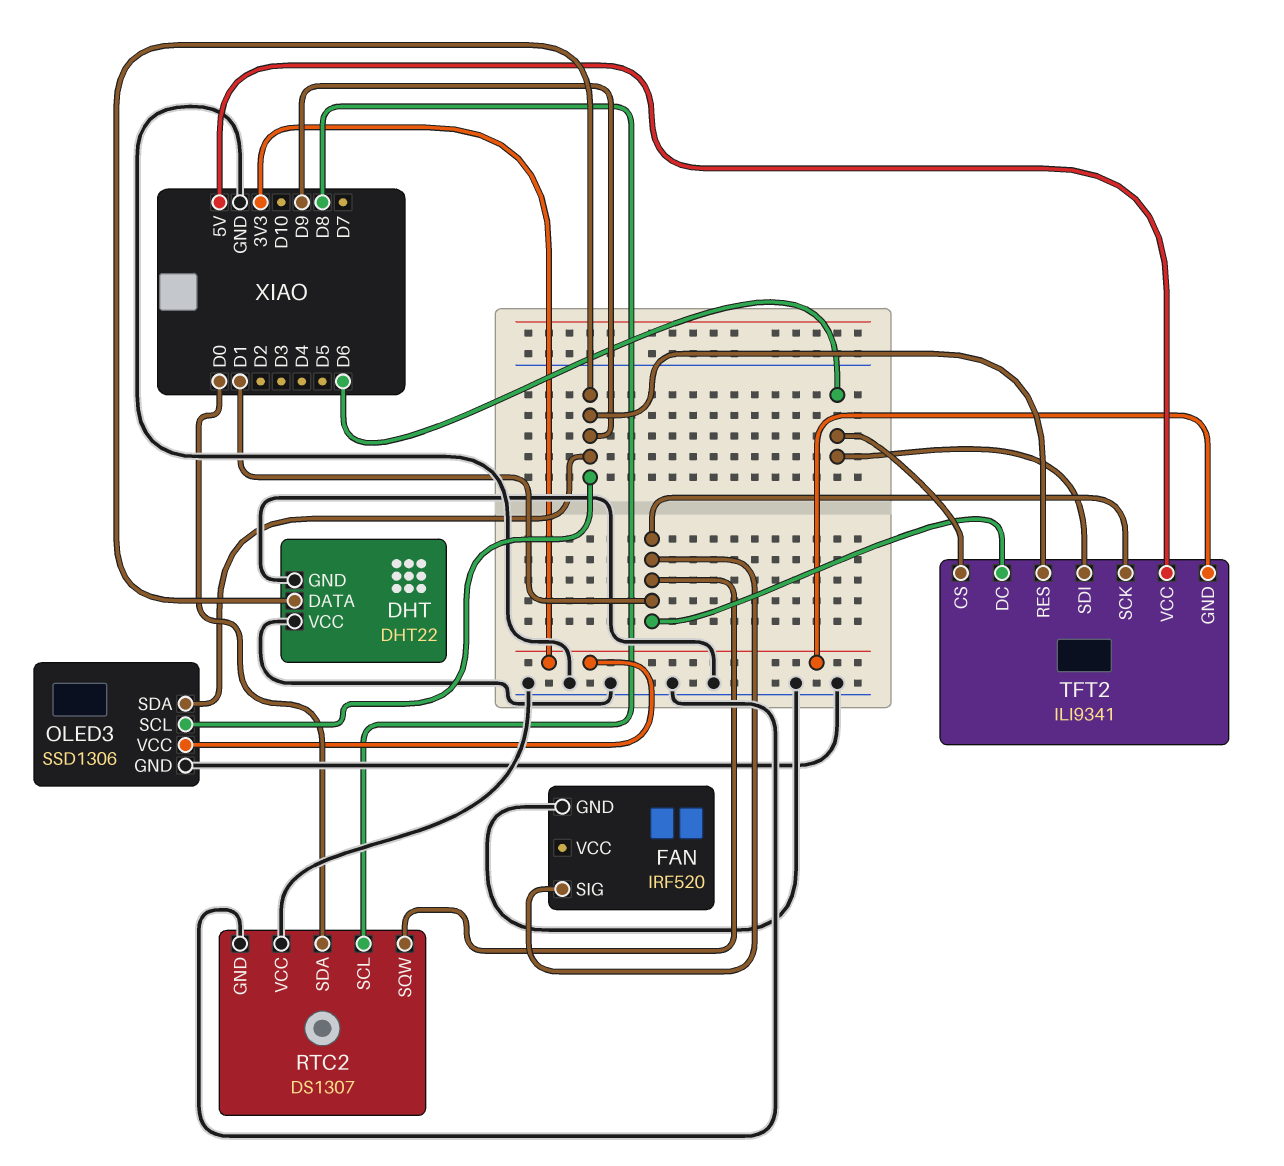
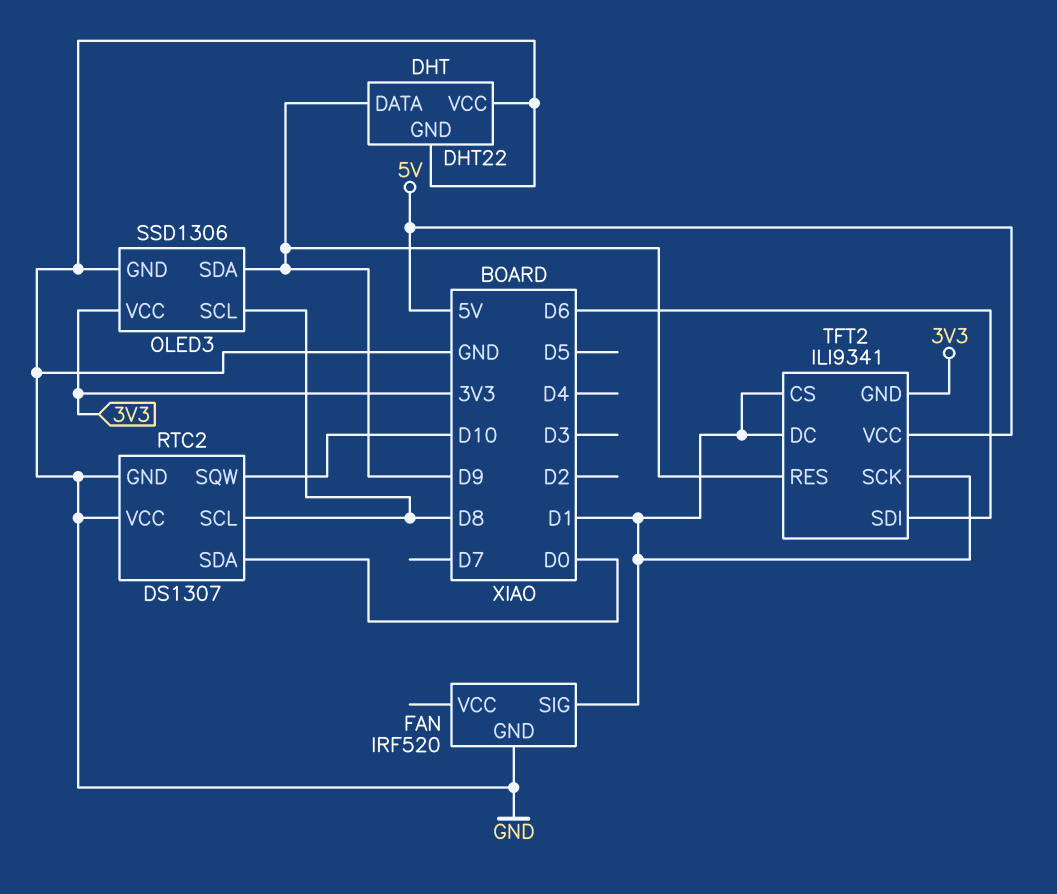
OLED3 pin SCL: D9 -> D8
RTC2 pin SQW: D1 -> D10
TFT2 pin CS: D6 -> D1

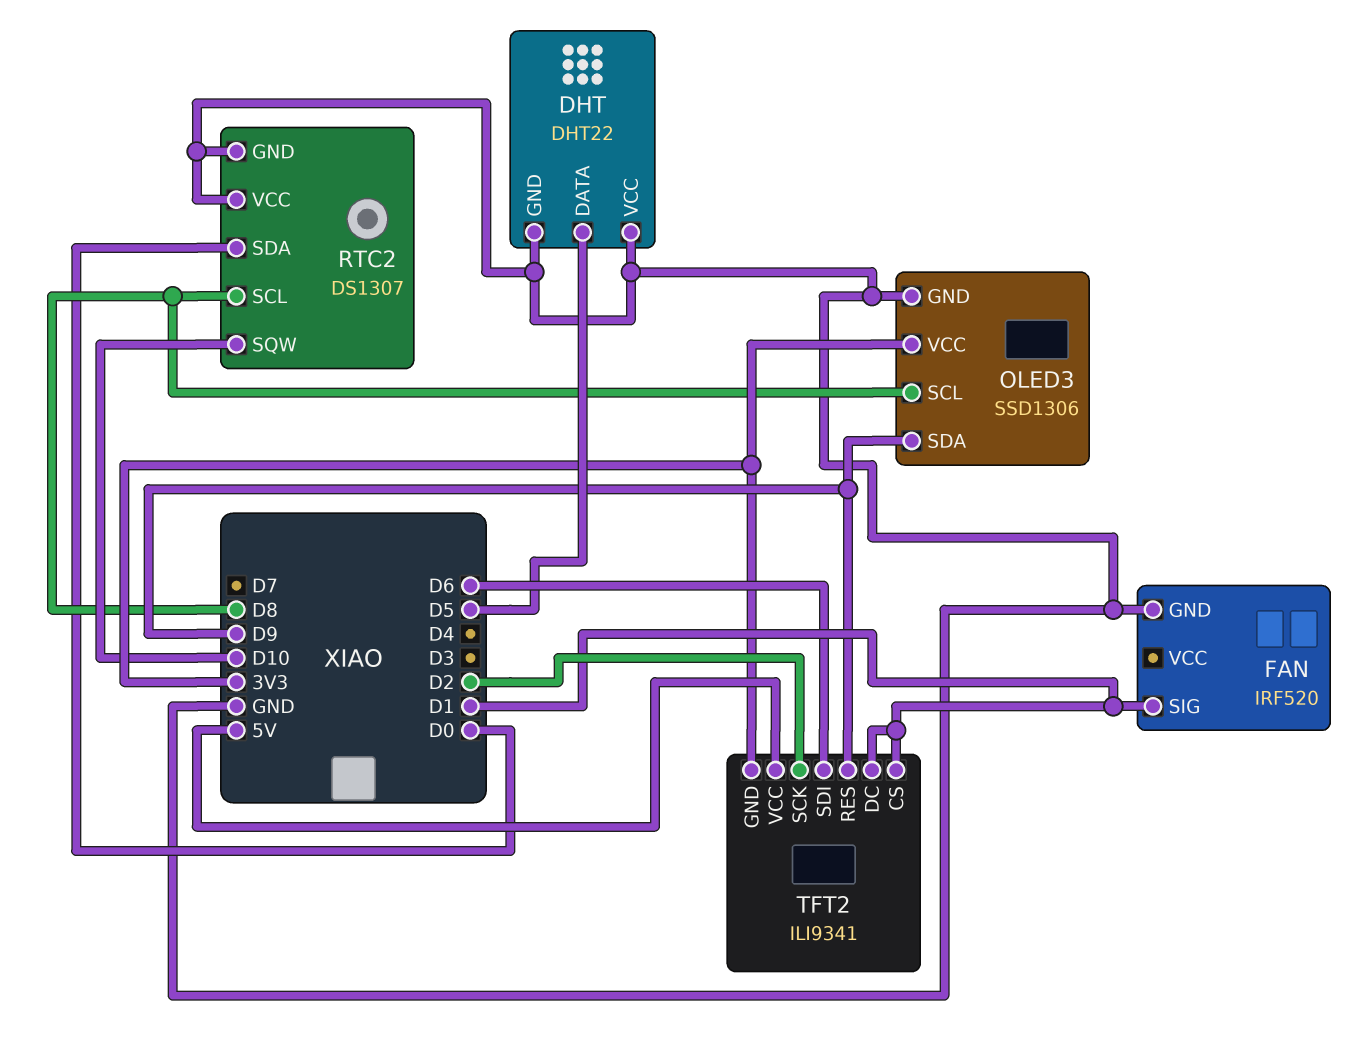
DHT pin DATA: D9 -> D5
TFT2 pin SCK: D1 -> D2

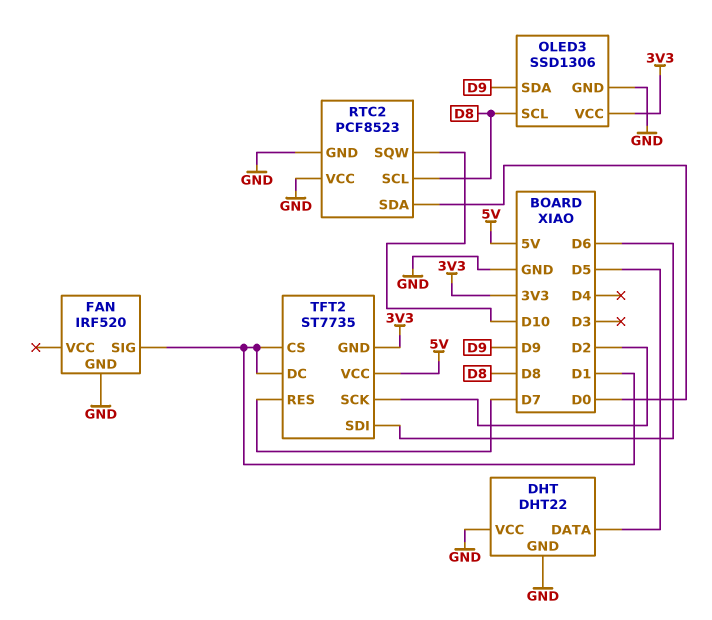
RTC2: DS1307 -> PCF8523
TFT2: ILI9341 -> ST7735
TFT2 pin RES: D9 -> D7

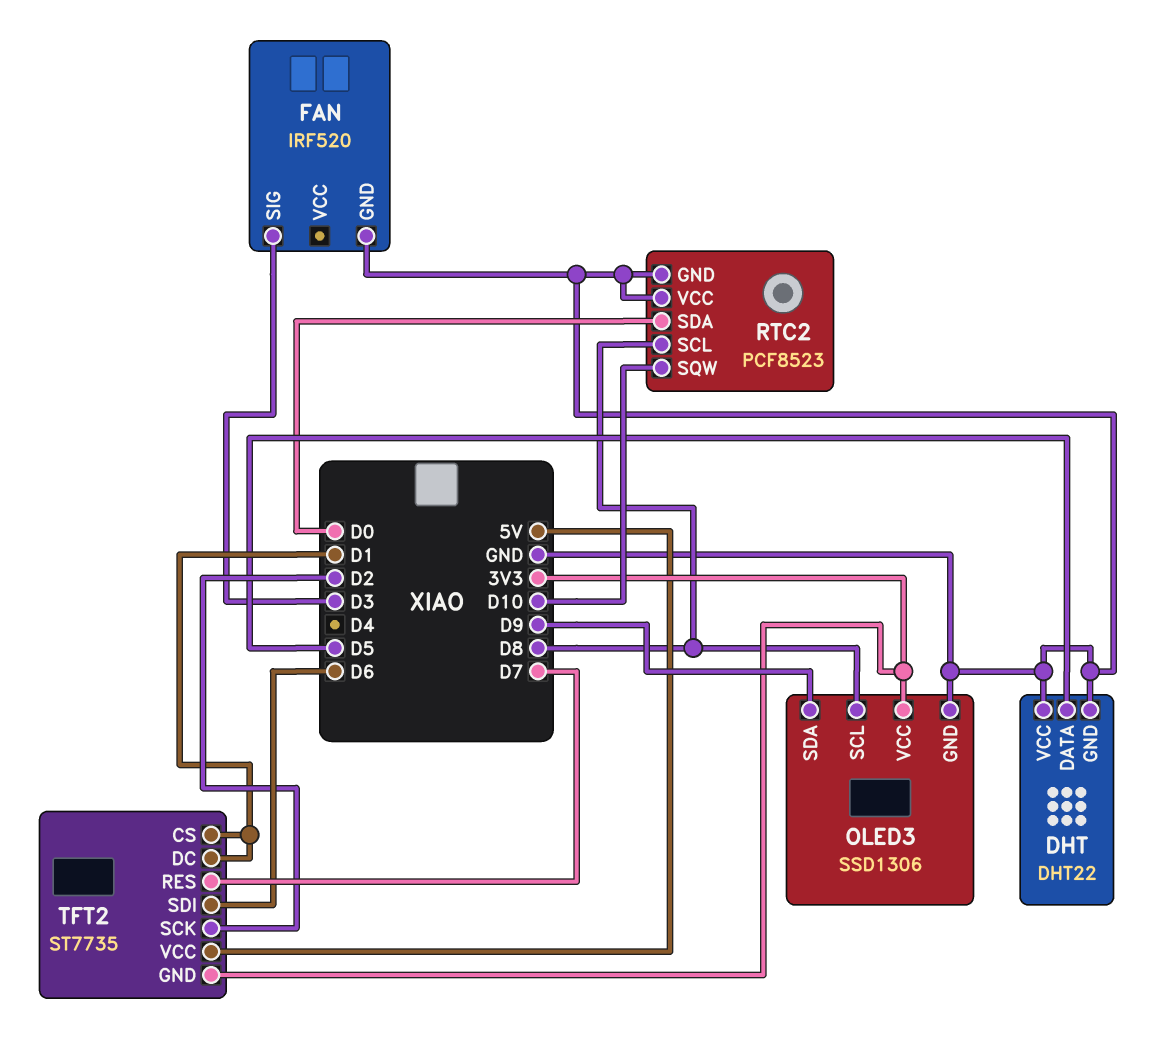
FAN pin SIG: D1 -> D3

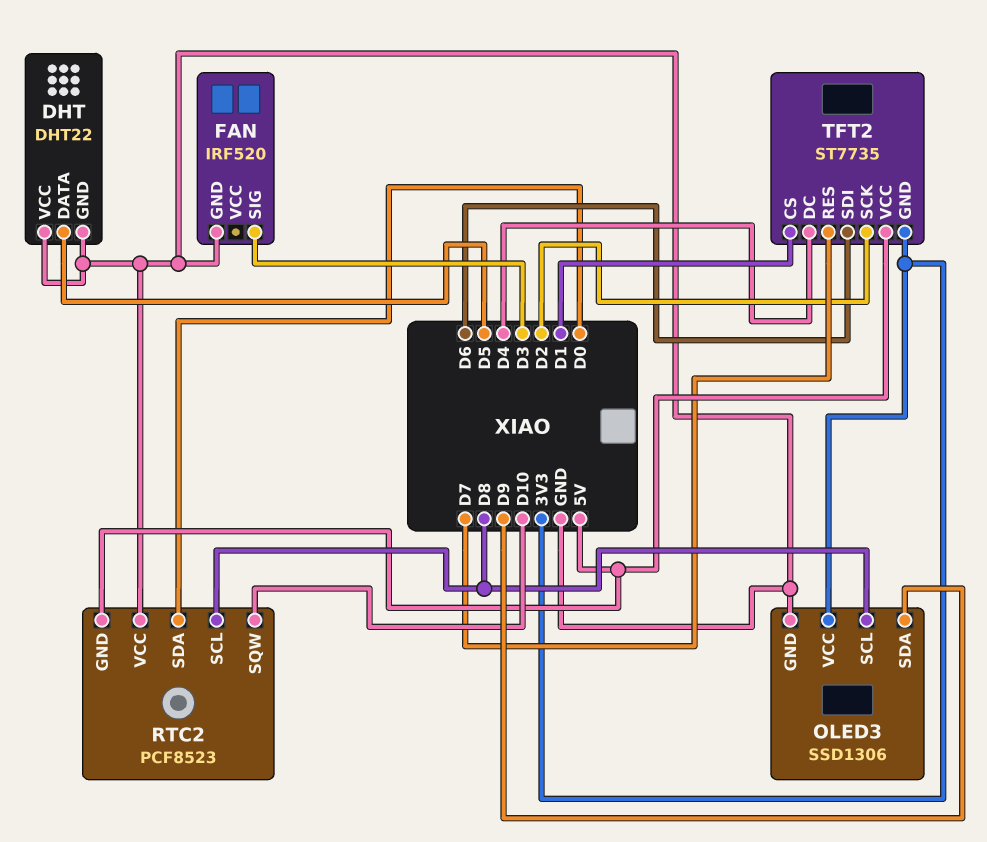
RTC2 pin GND: GND -> 5V
TFT2 pin DC: D1 -> D4

